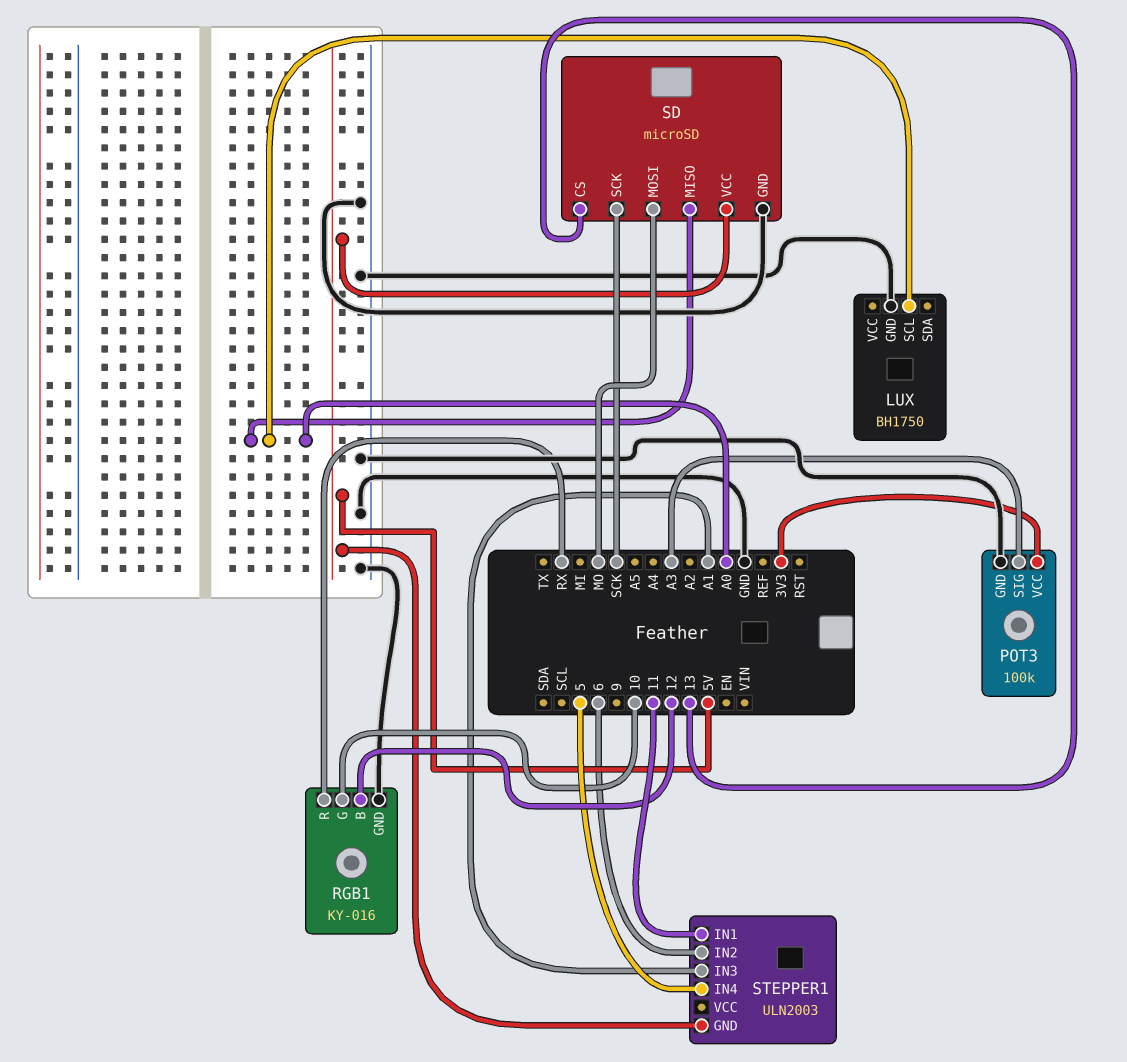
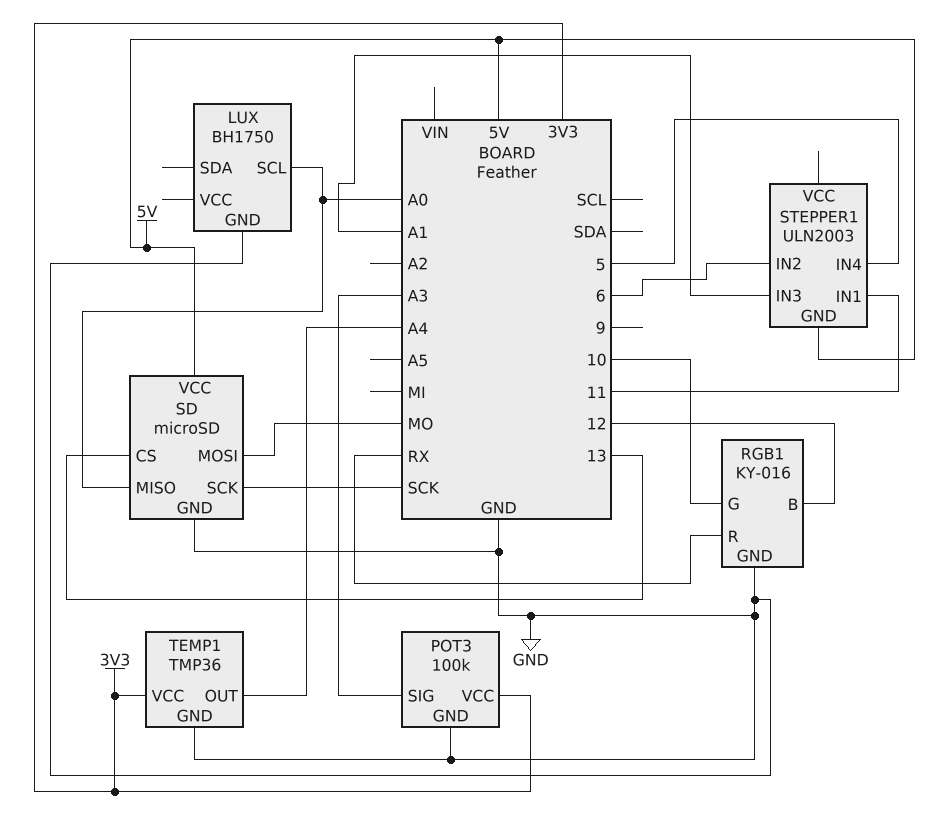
TEMP1: none -> TMP36
TEMP1 pin GND: none -> GND
TEMP1 pin OUT: none -> A4
TEMP1 pin VCC: none -> 3V3

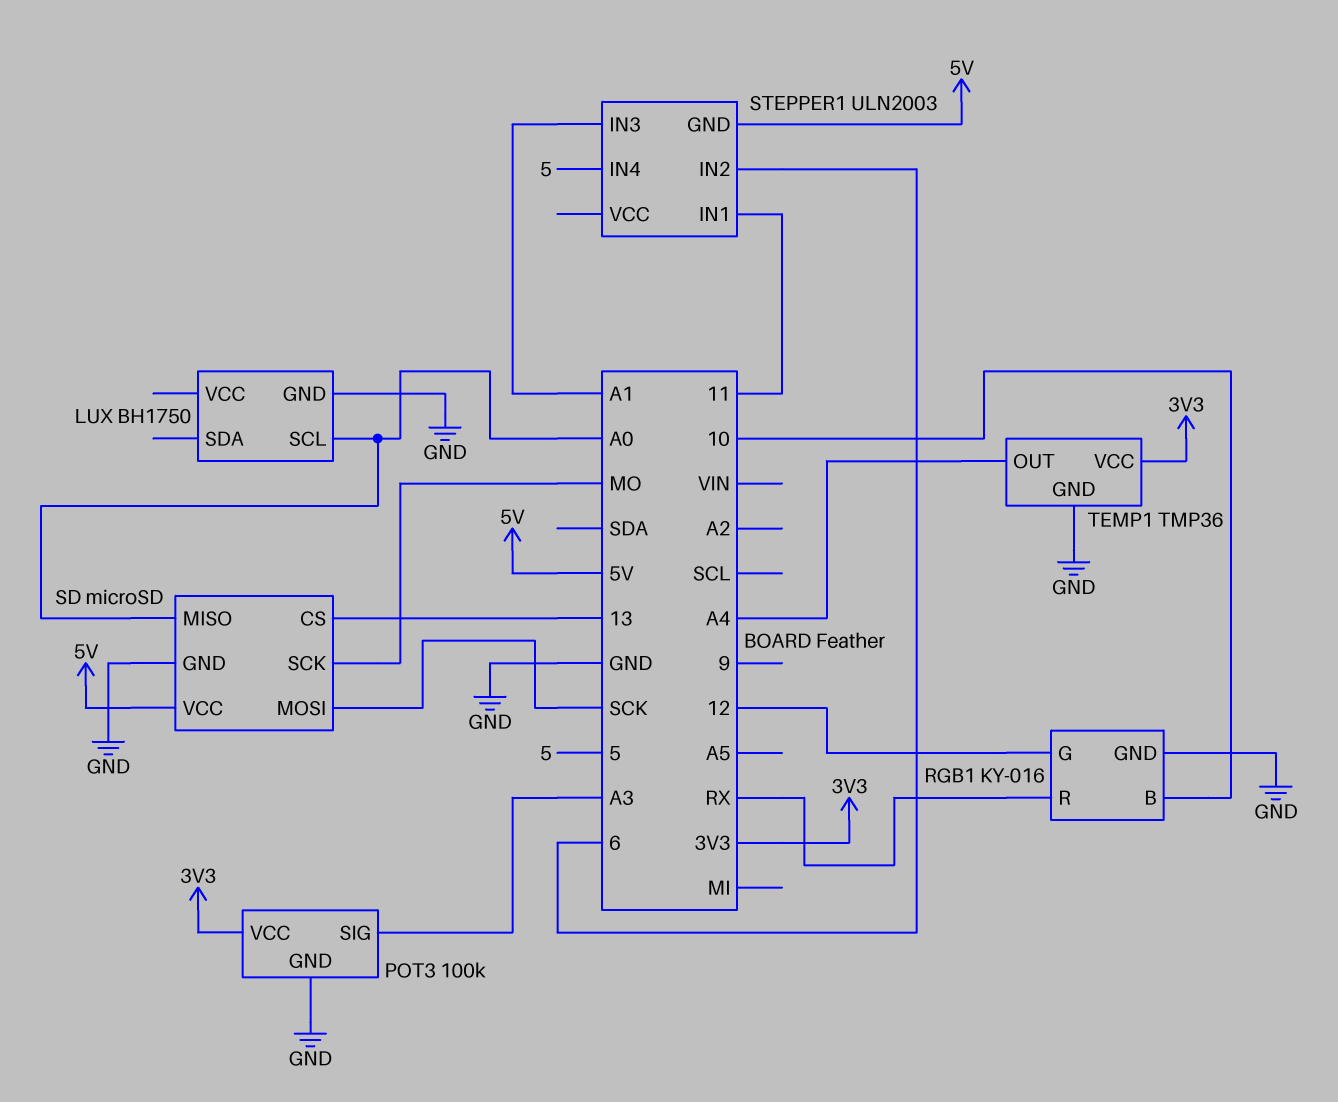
RGB1 pin B: 12 -> 10
RGB1 pin G: 10 -> 12
SD pin MOSI: MO -> SCK
SD pin SCK: SCK -> MO

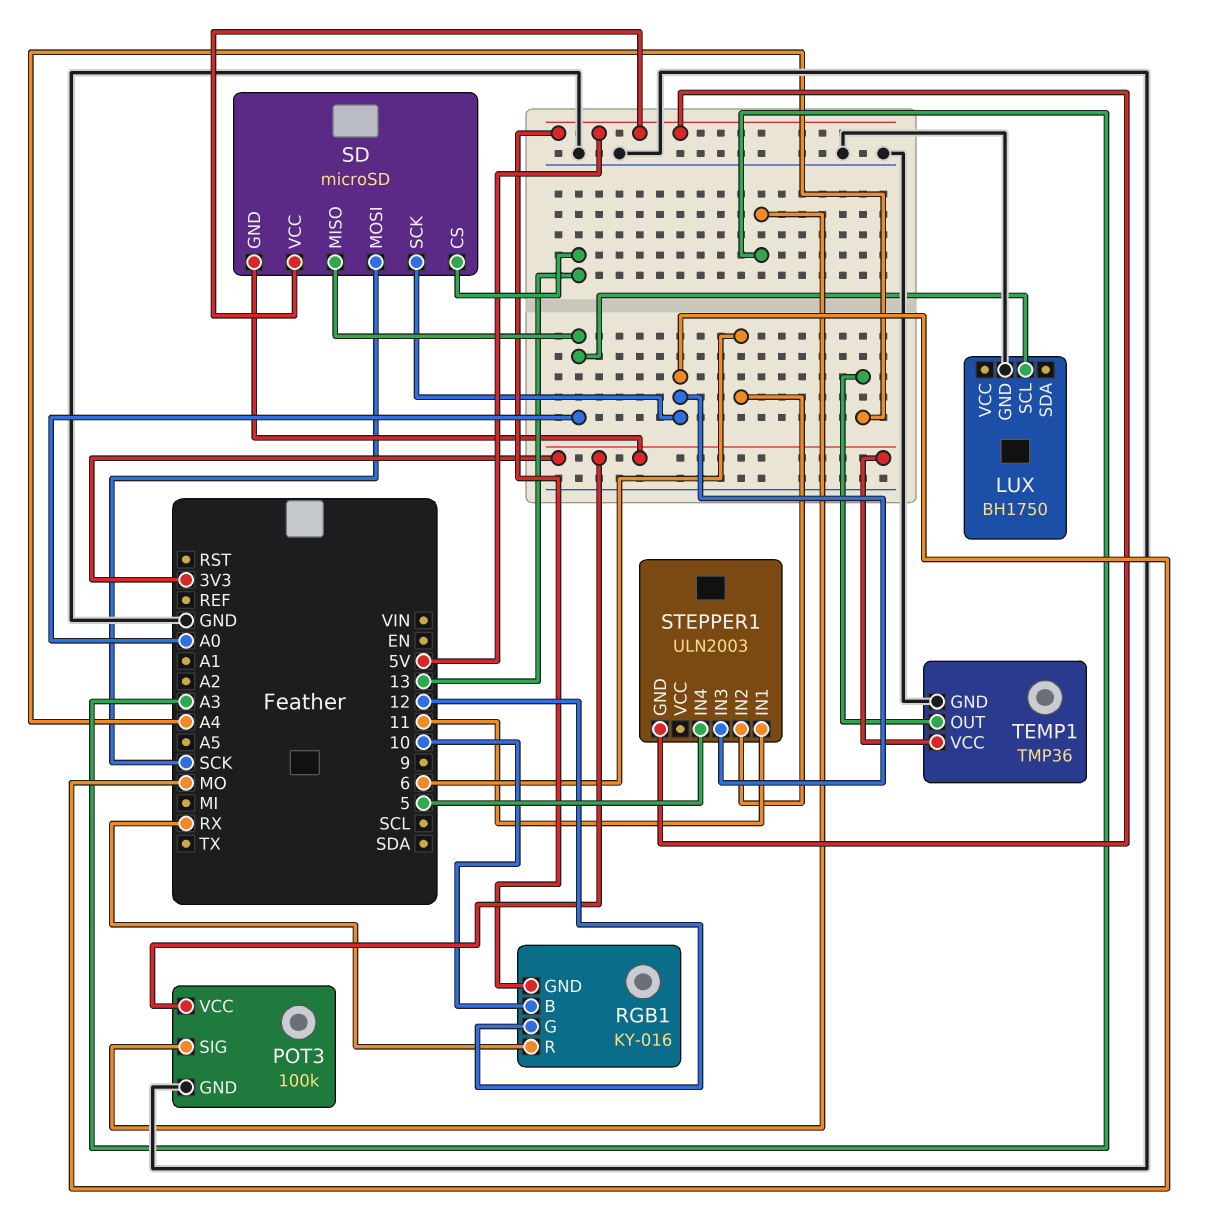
RGB1 pin GND: GND -> 5V
SD pin GND: GND -> 3V3
STEPPER1 pin IN3: A1 -> MO

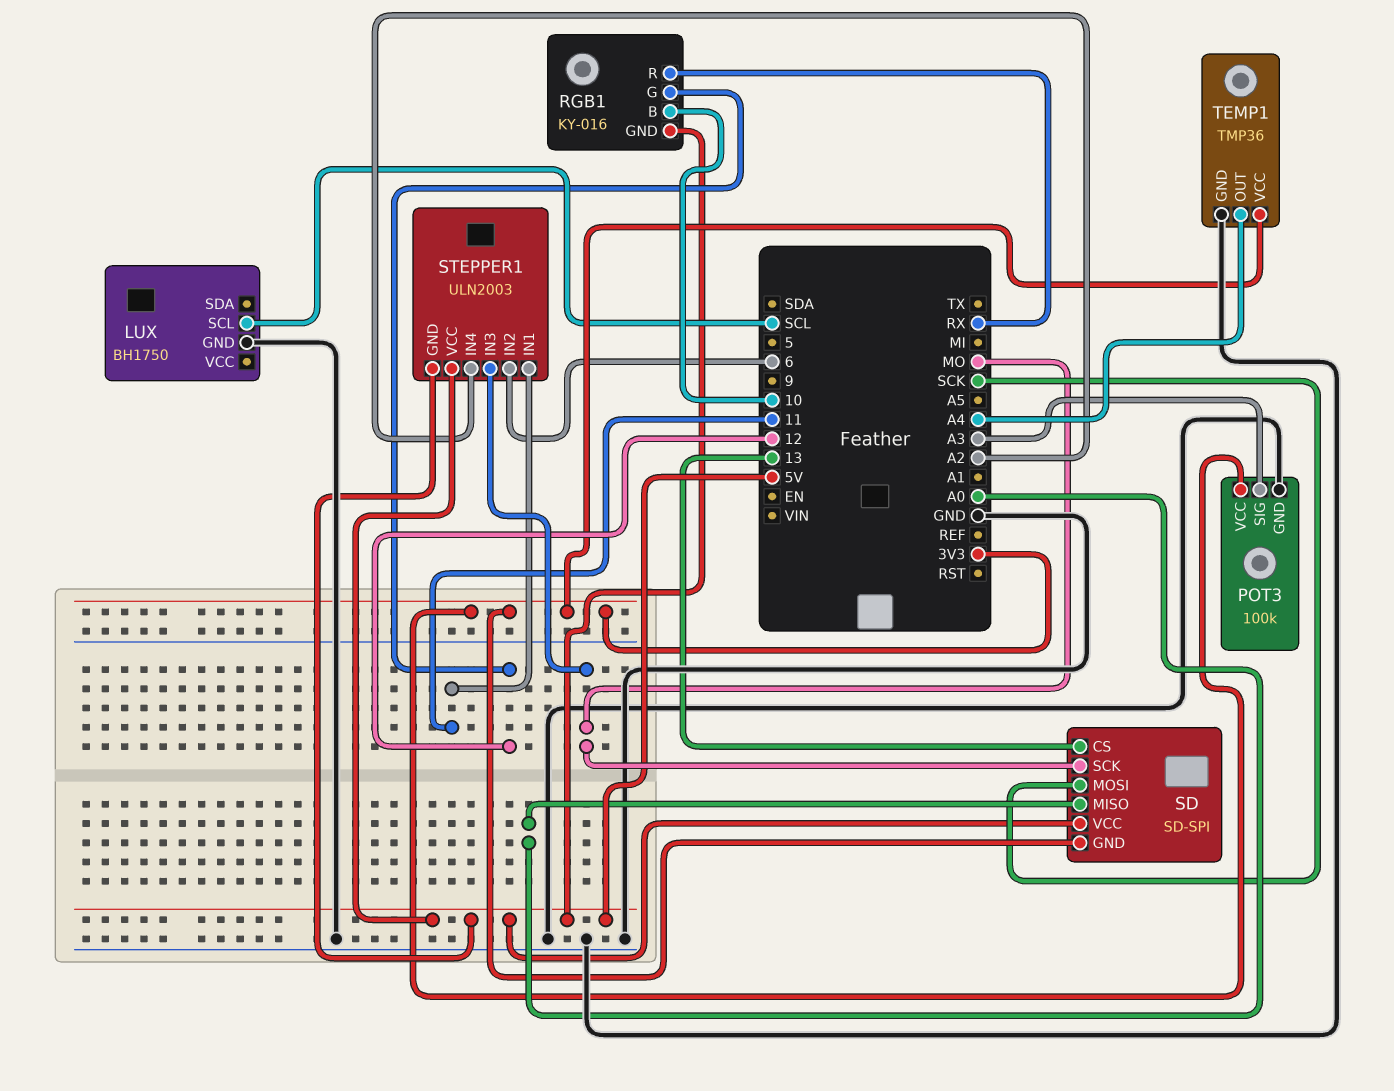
LUX pin SCL: A0 -> SCL
SD: microSD -> SD-SPI
STEPPER1 pin IN4: 5 -> A2
STEPPER1 pin VCC: none -> 5V

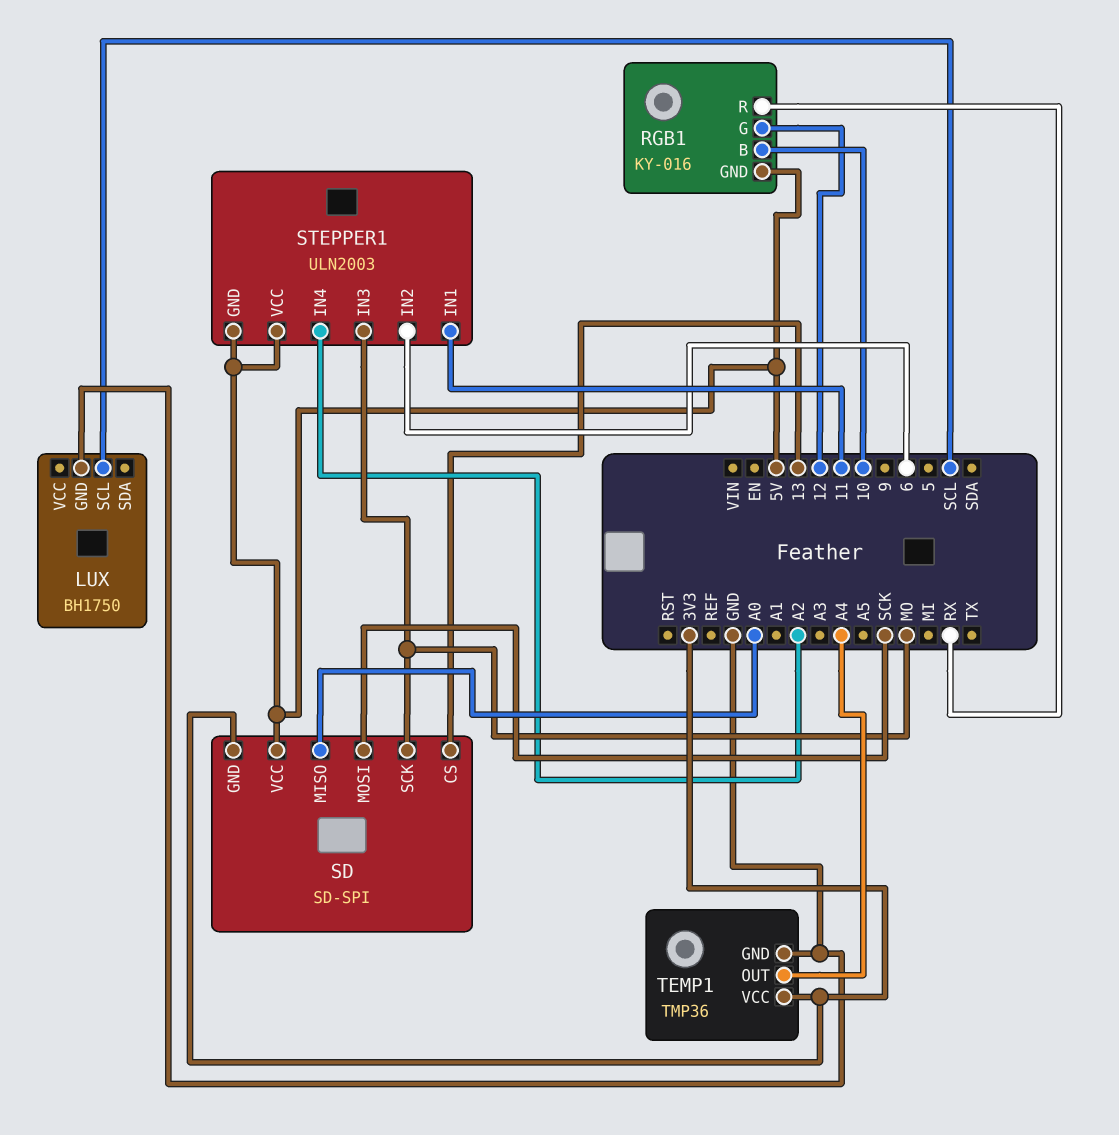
POT3: 100k -> none
POT3 pin GND: GND -> none
POT3 pin SIG: A3 -> none
POT3 pin VCC: 3V3 -> none

